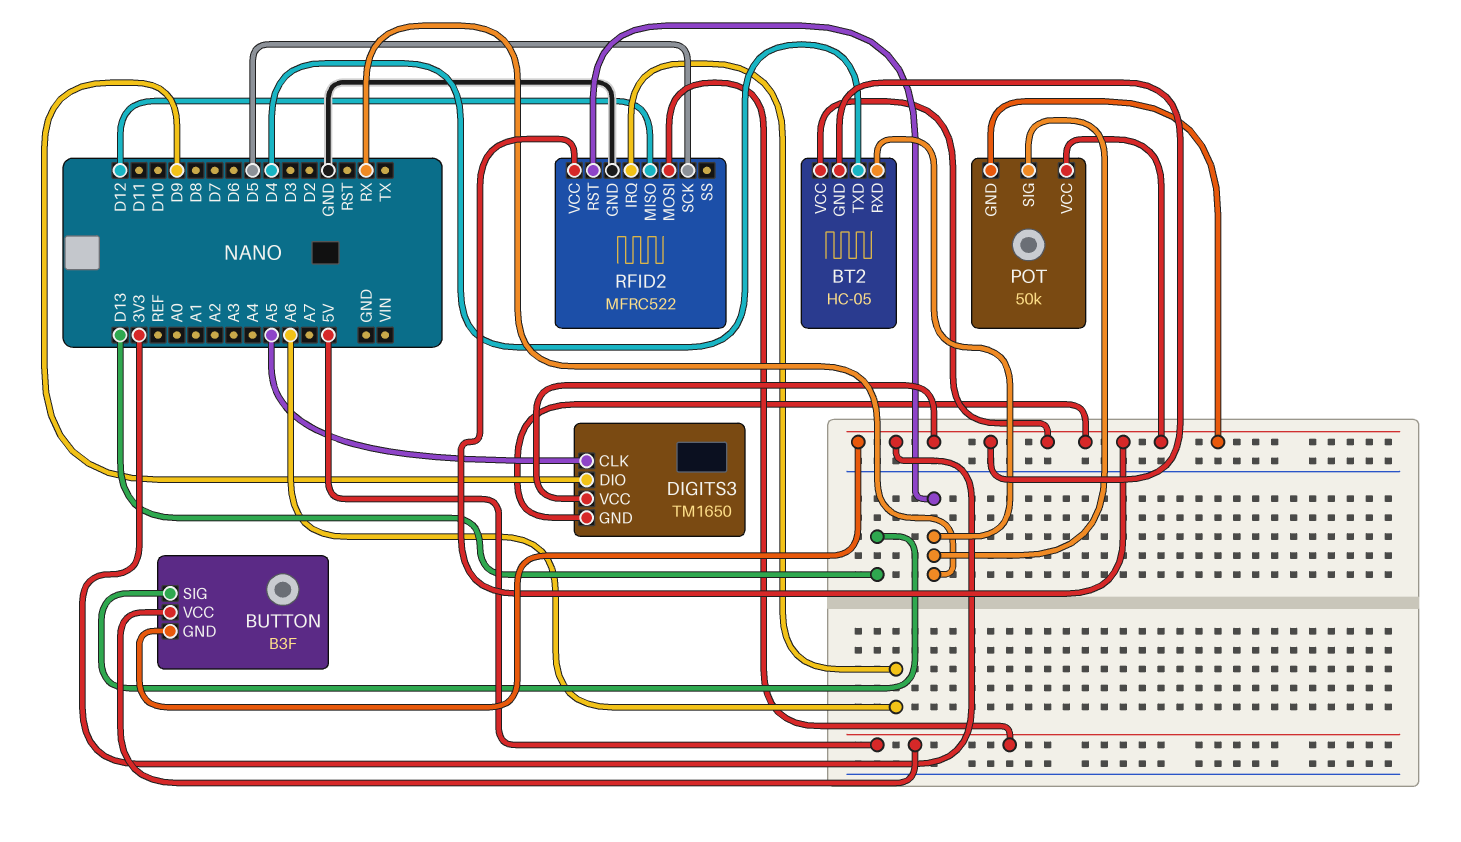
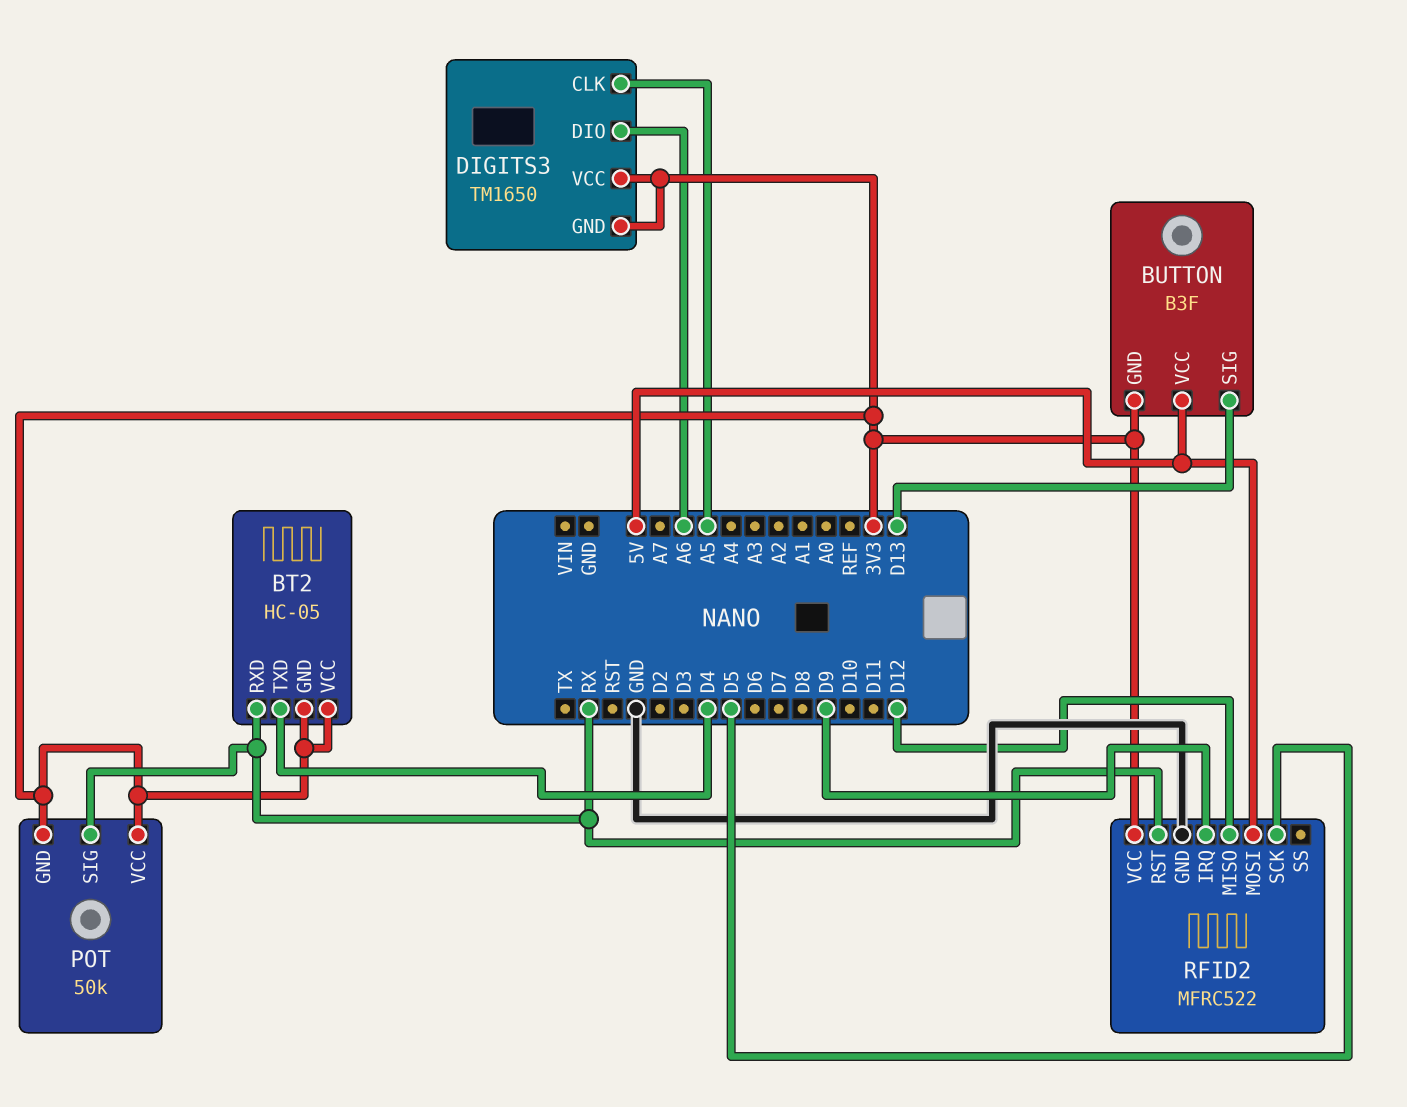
DIGITS3 pin DIO: D9 -> A6
RFID2 pin IRQ: A6 -> D9

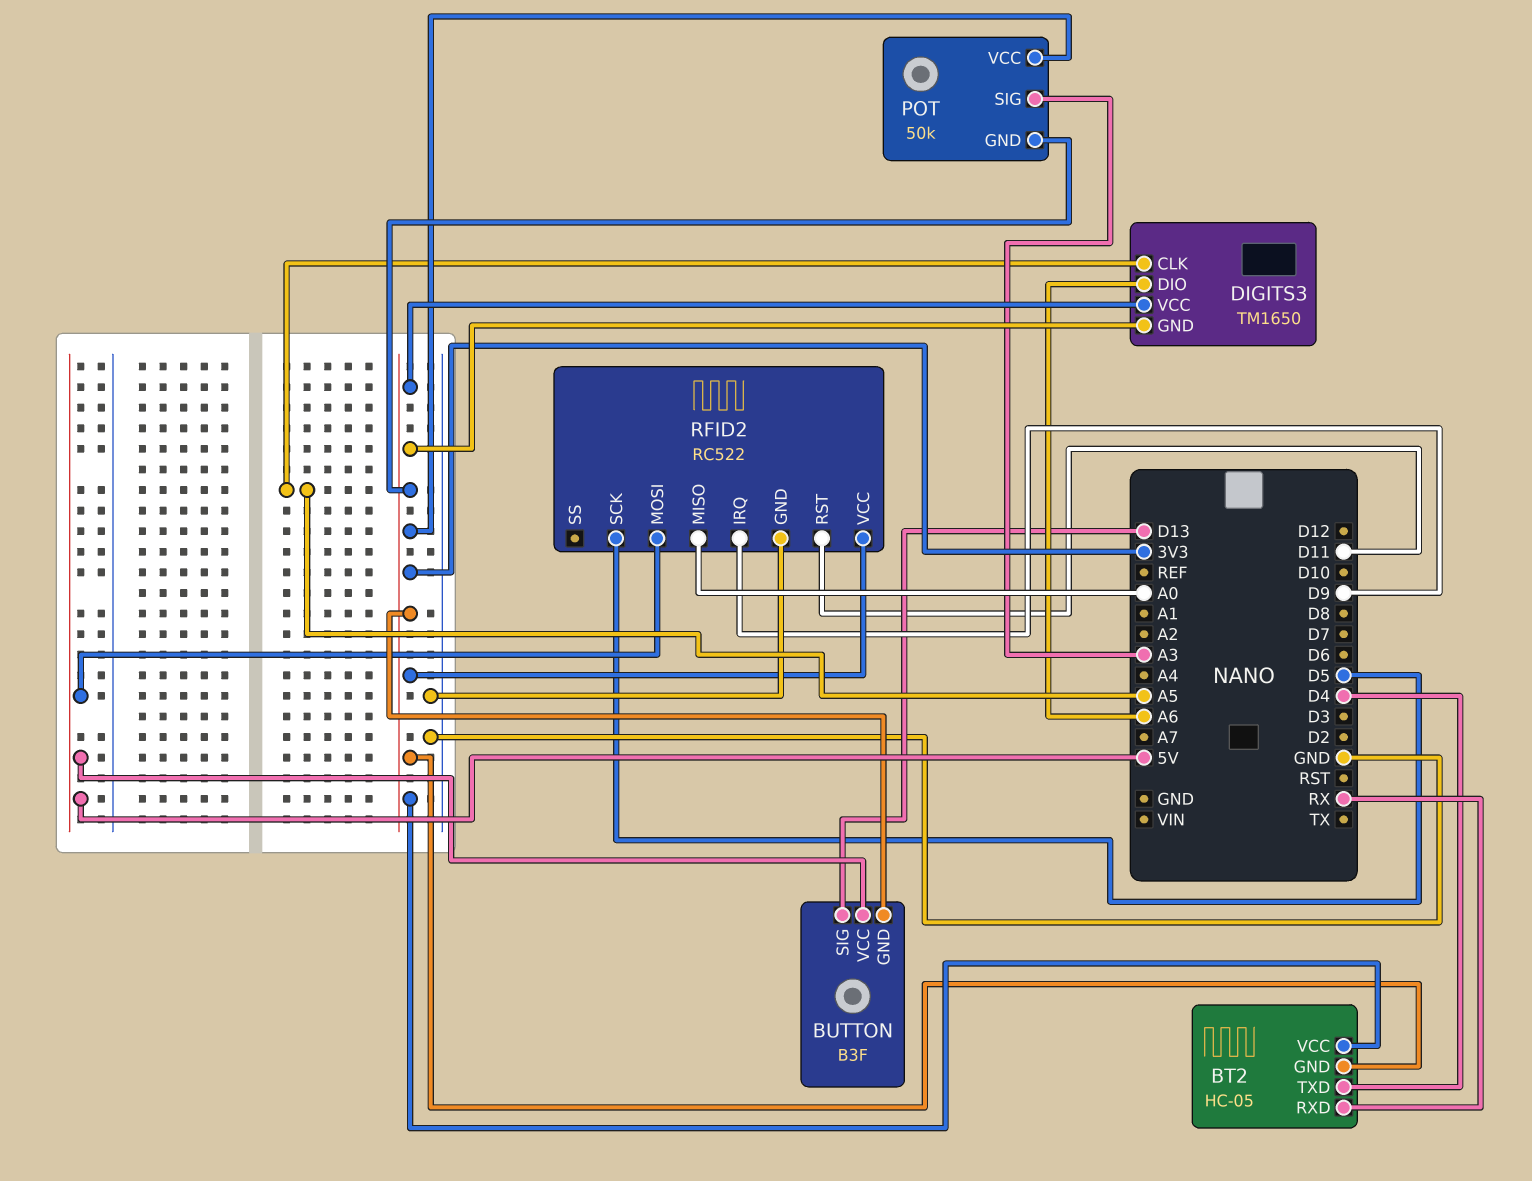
POT pin SIG: RX -> A3
RFID2: MFRC522 -> RC522
RFID2 pin MISO: D12 -> A0
RFID2 pin RST: RX -> D11

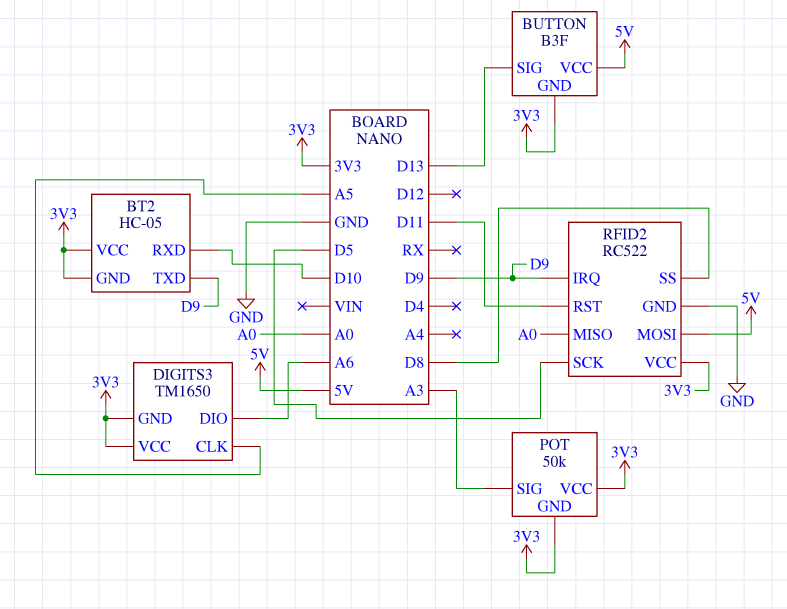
BT2 pin RXD: RX -> D10
BT2 pin TXD: D4 -> D9
RFID2 pin SS: none -> D8

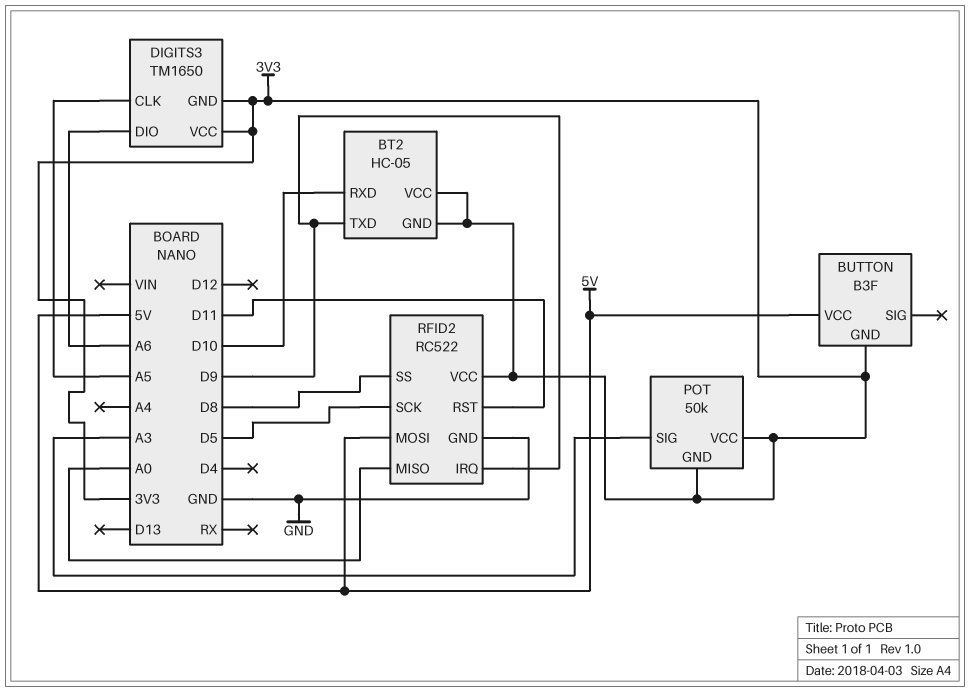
BUTTON pin SIG: D13 -> none

